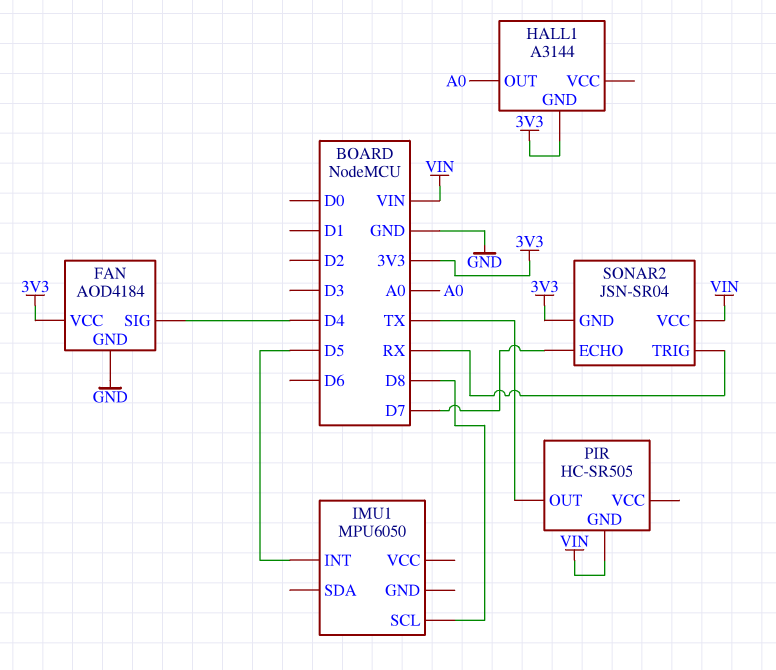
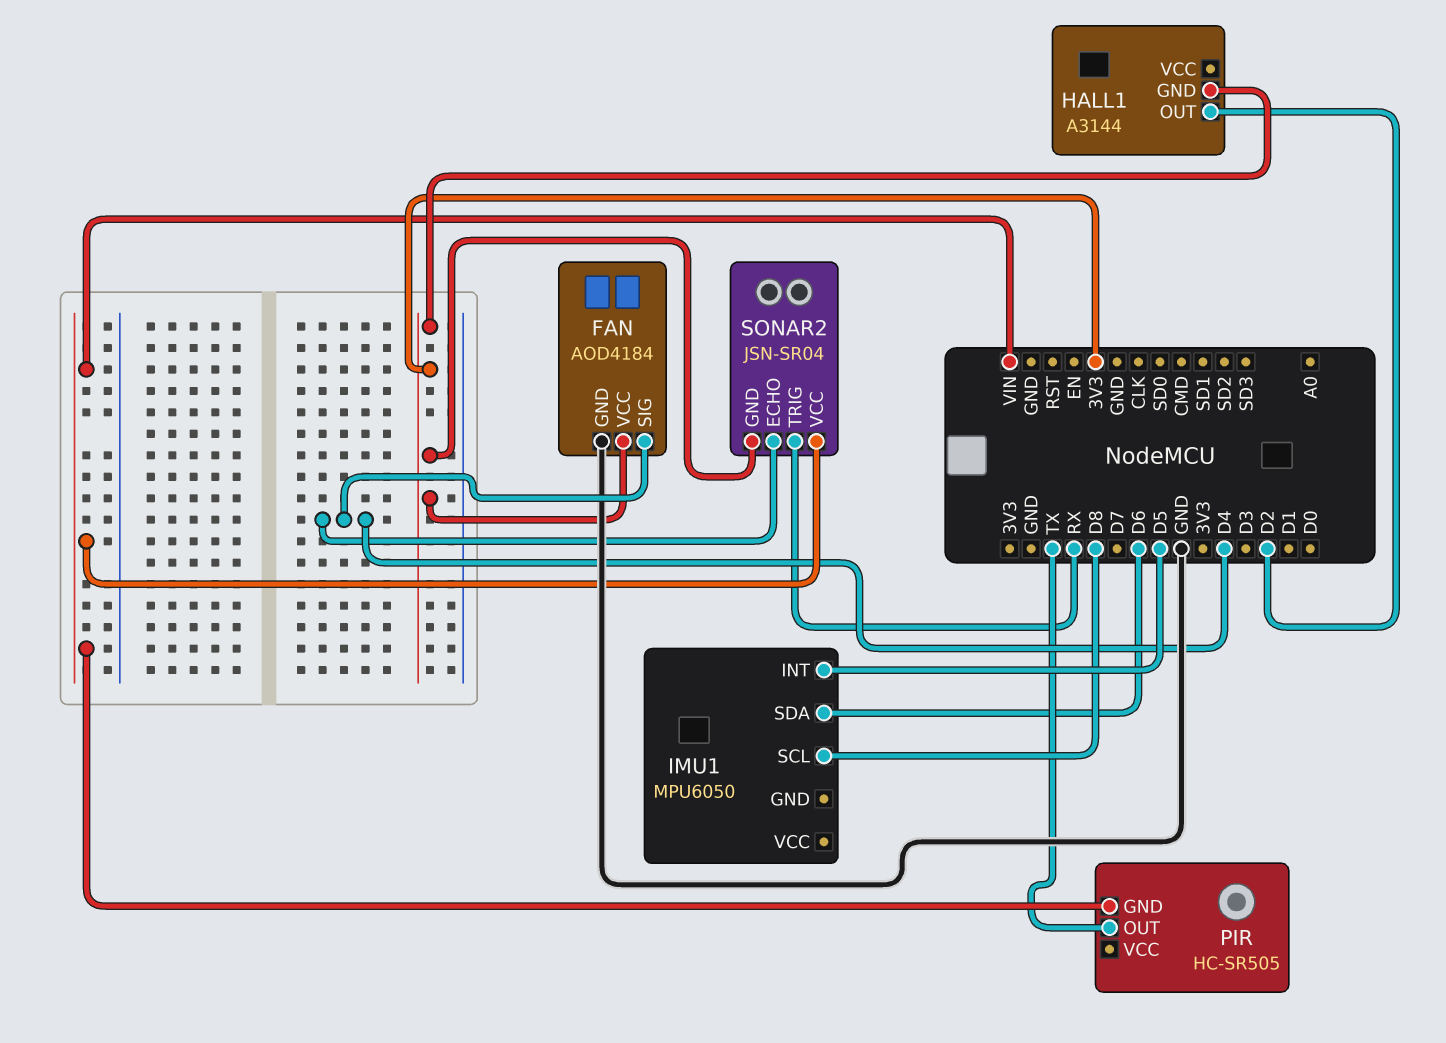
HALL1 pin OUT: A0 -> D2
IMU1 pin SDA: none -> D6
SONAR2 pin ECHO: D7 -> D4

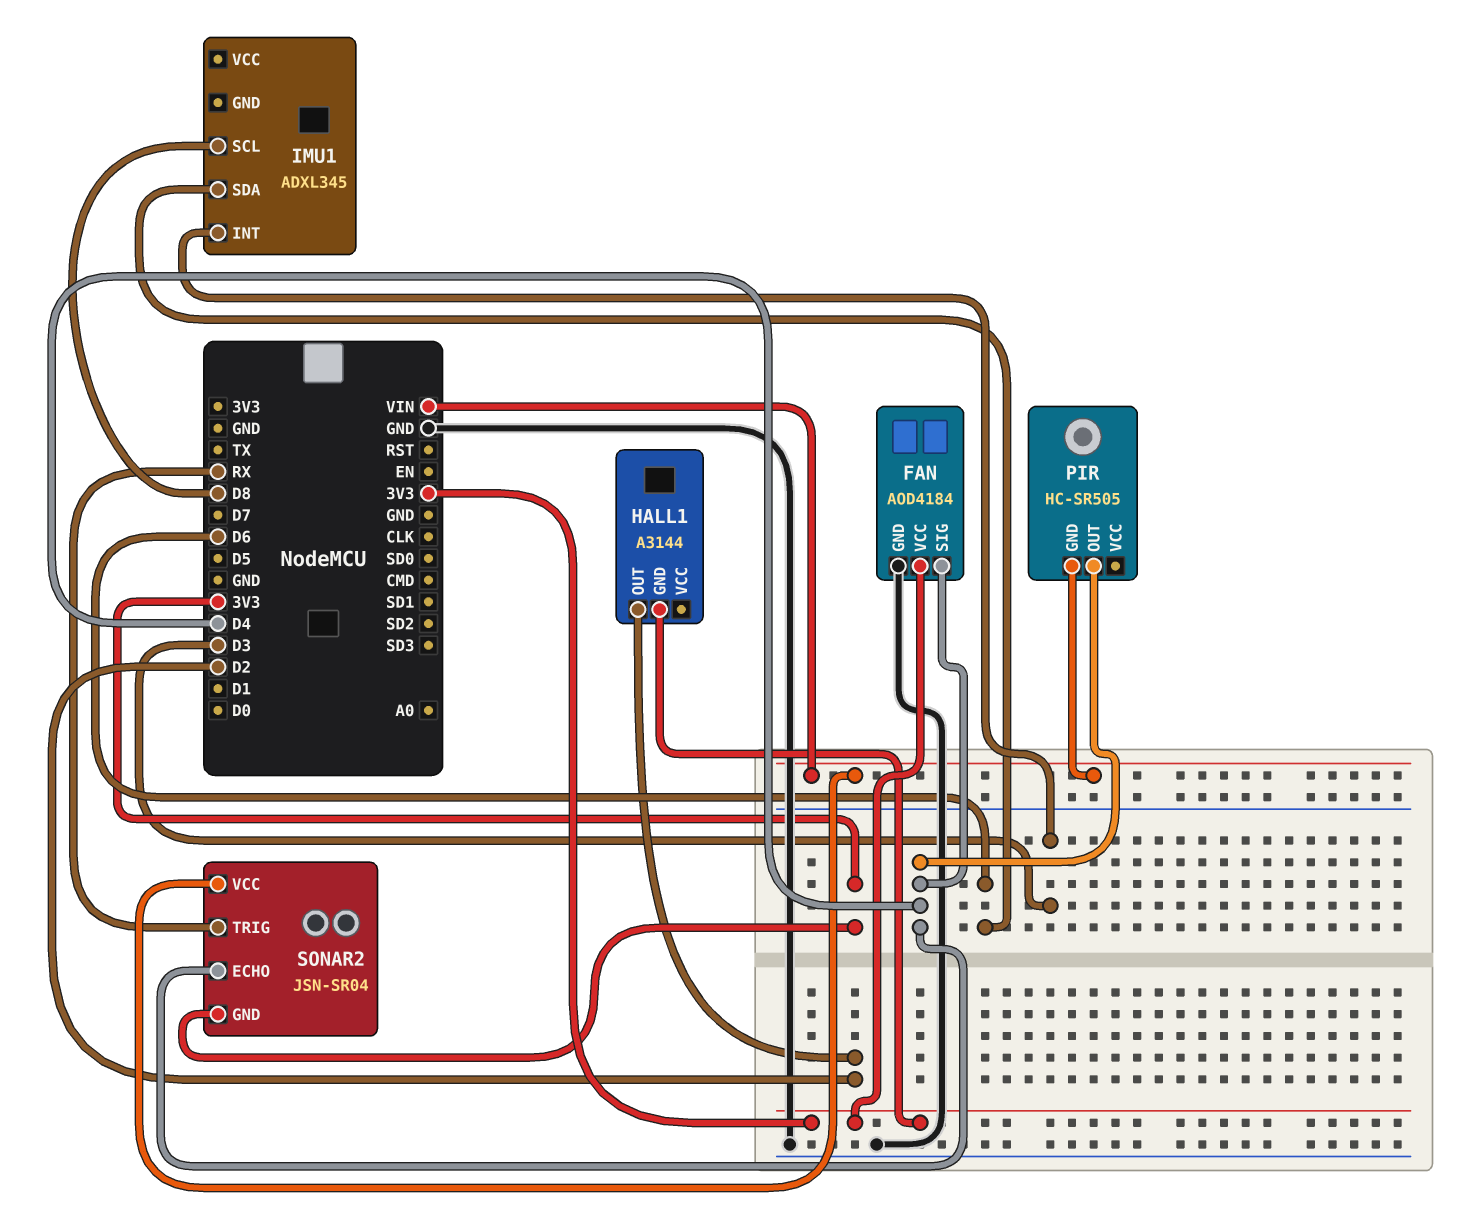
IMU1: MPU6050 -> ADXL345
IMU1 pin INT: D5 -> D3
PIR pin OUT: TX -> D4

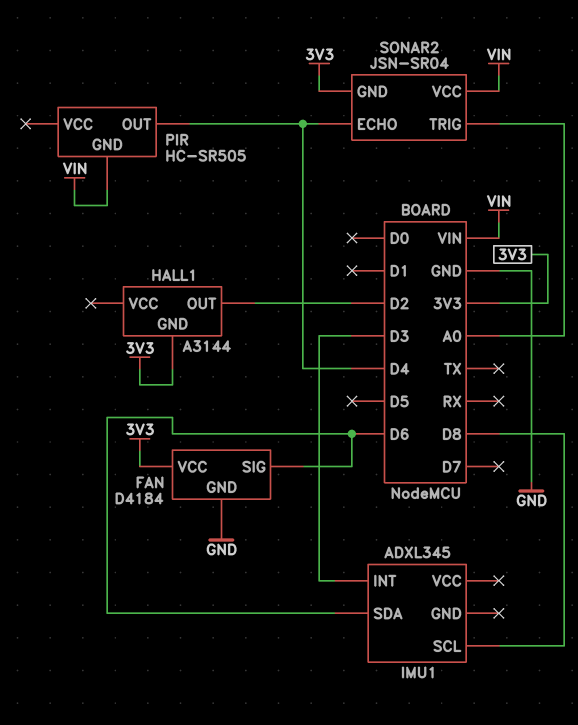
FAN: AOD4184 -> D4184
FAN pin SIG: D4 -> D6
SONAR2 pin TRIG: RX -> A0

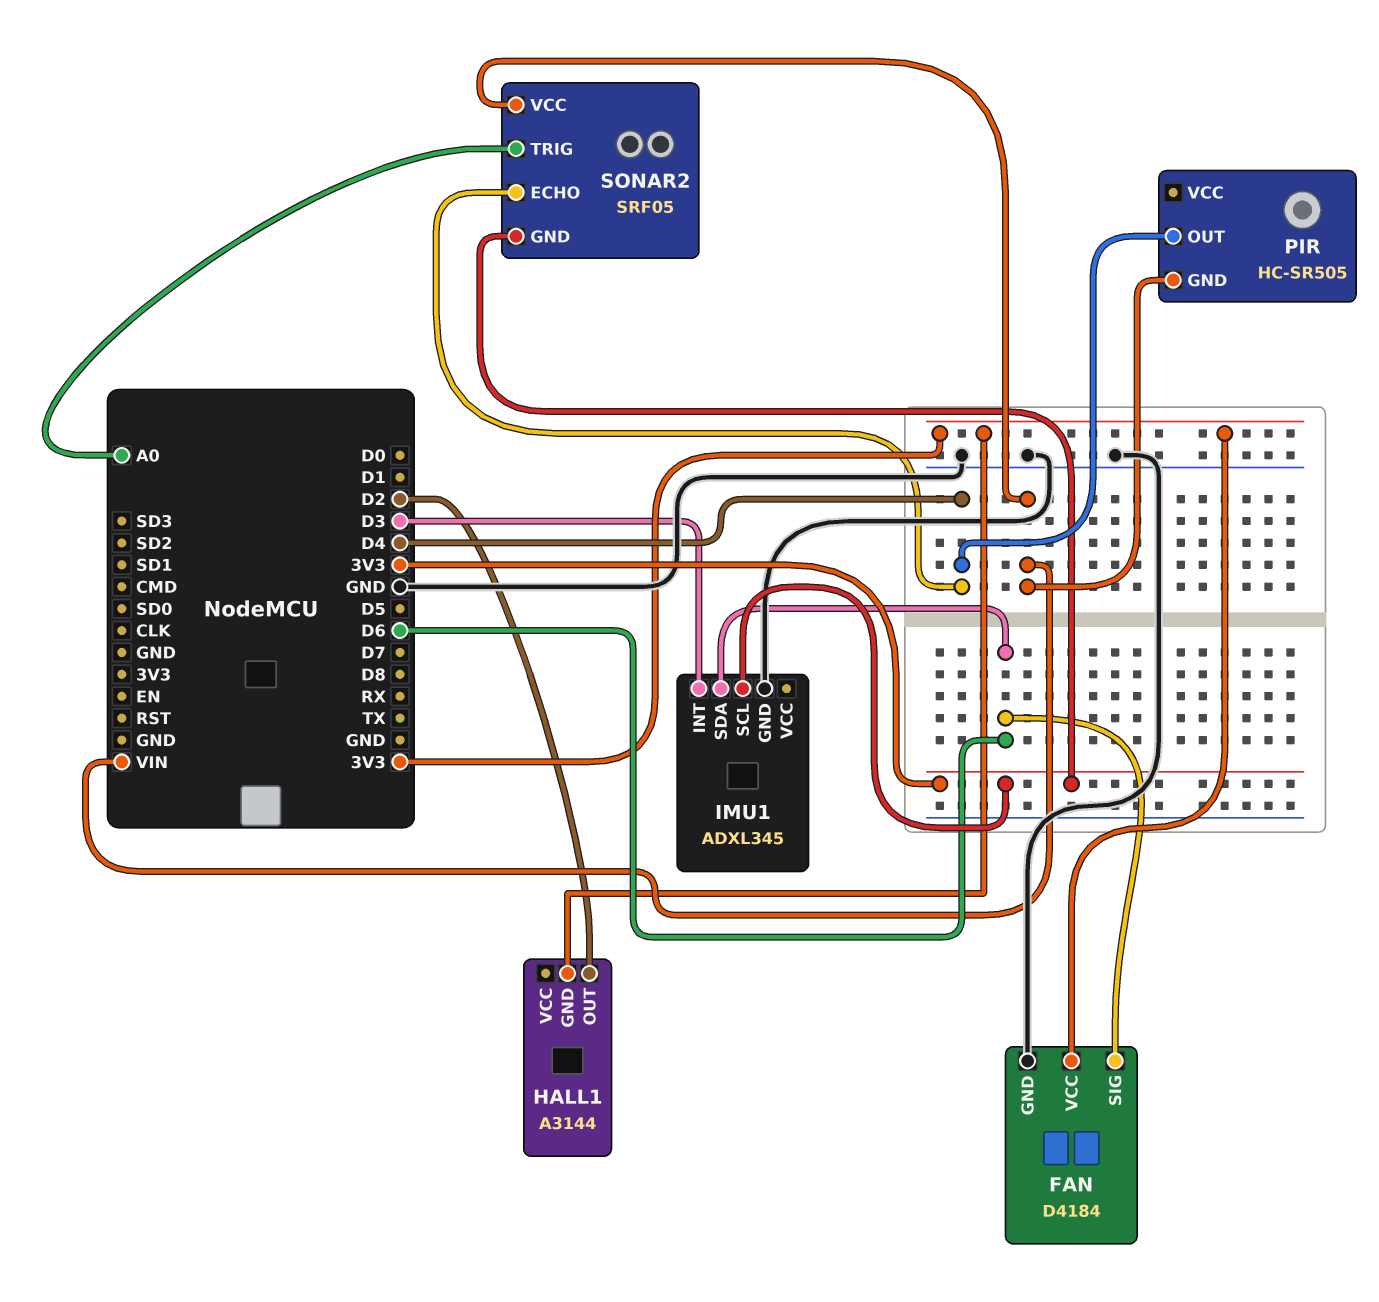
IMU1 pin GND: none -> GND
IMU1 pin SCL: D8 -> 3V3
SONAR2: JSN-SR04 -> SRF05

